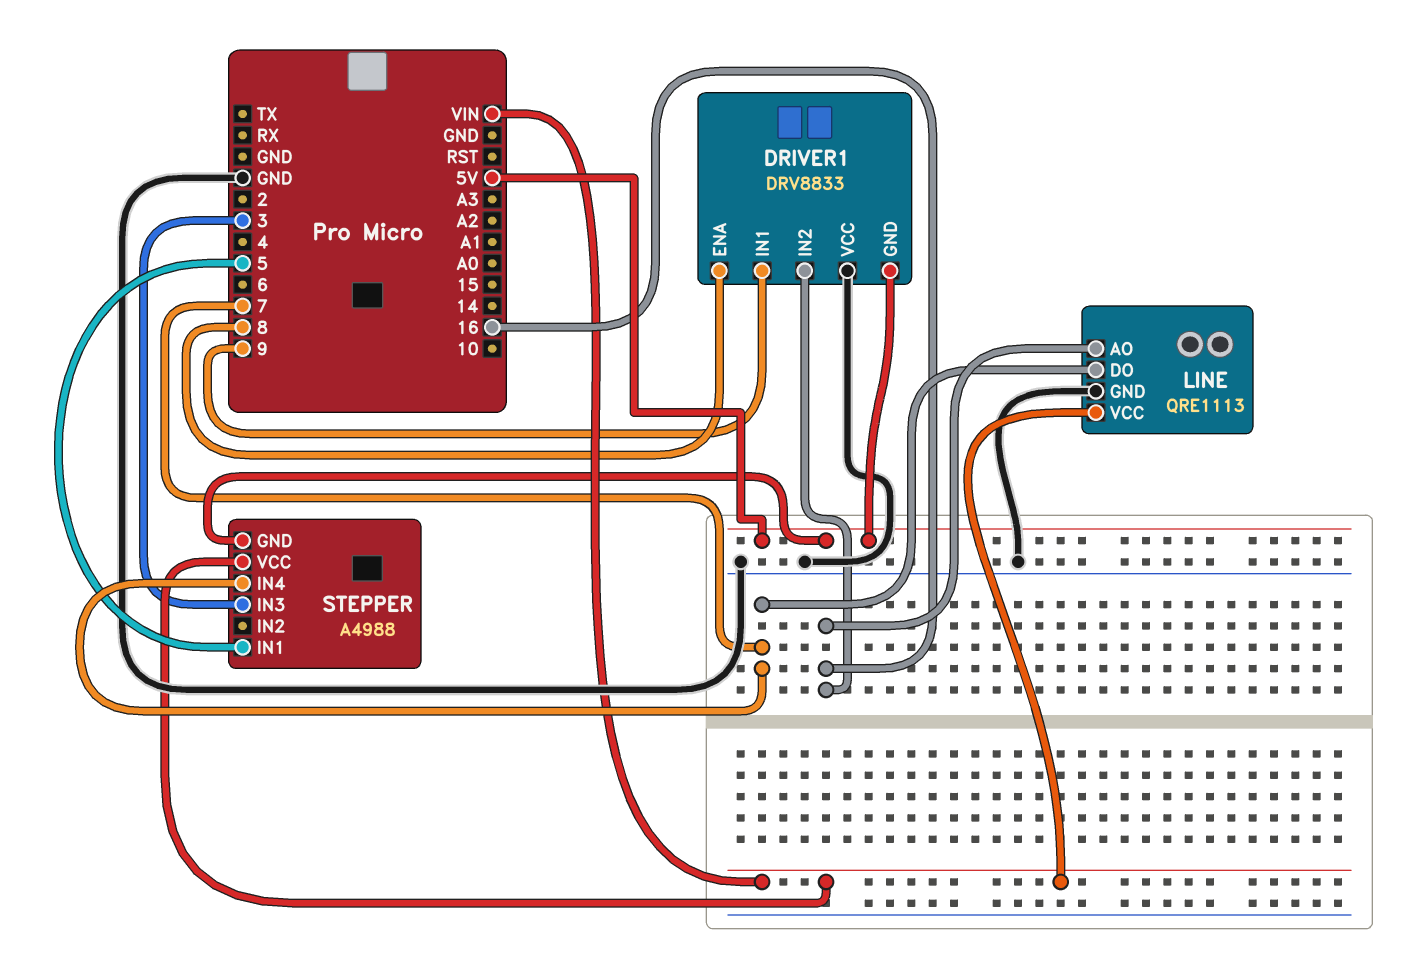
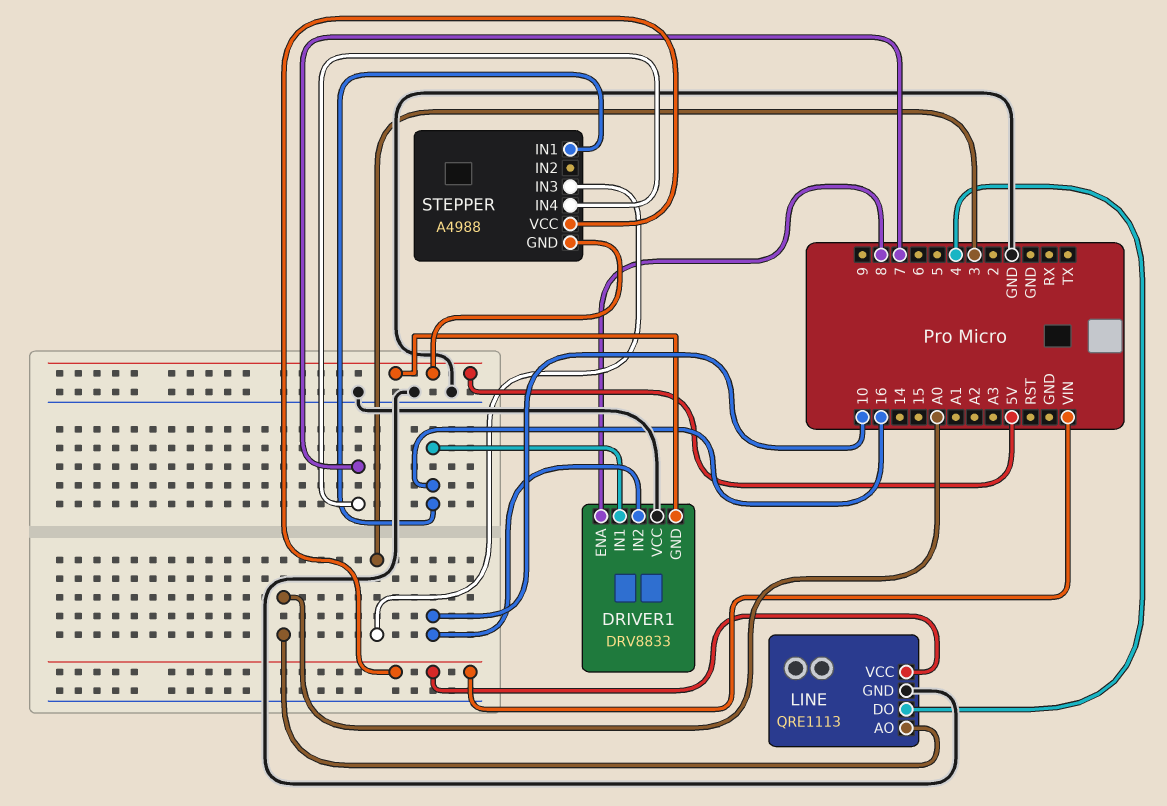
DRIVER1 pin IN1: 9 -> 16
DRIVER1 pin IN2: 16 -> 10
LINE pin AO: 16 -> A0
LINE pin DO: 7 -> 4
STEPPER pin IN1: 5 -> 16

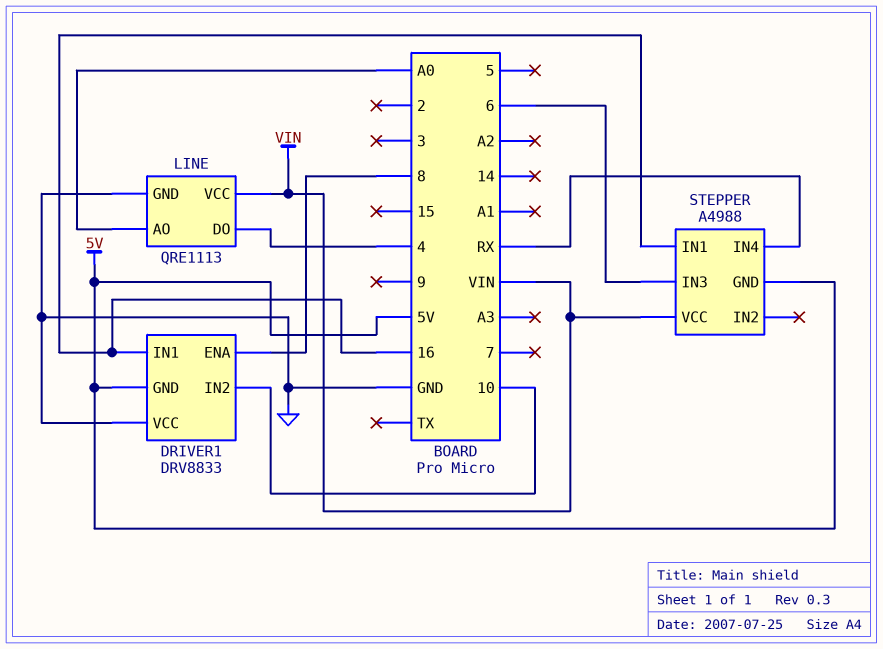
STEPPER pin IN3: 3 -> 6
STEPPER pin IN4: 7 -> RX

